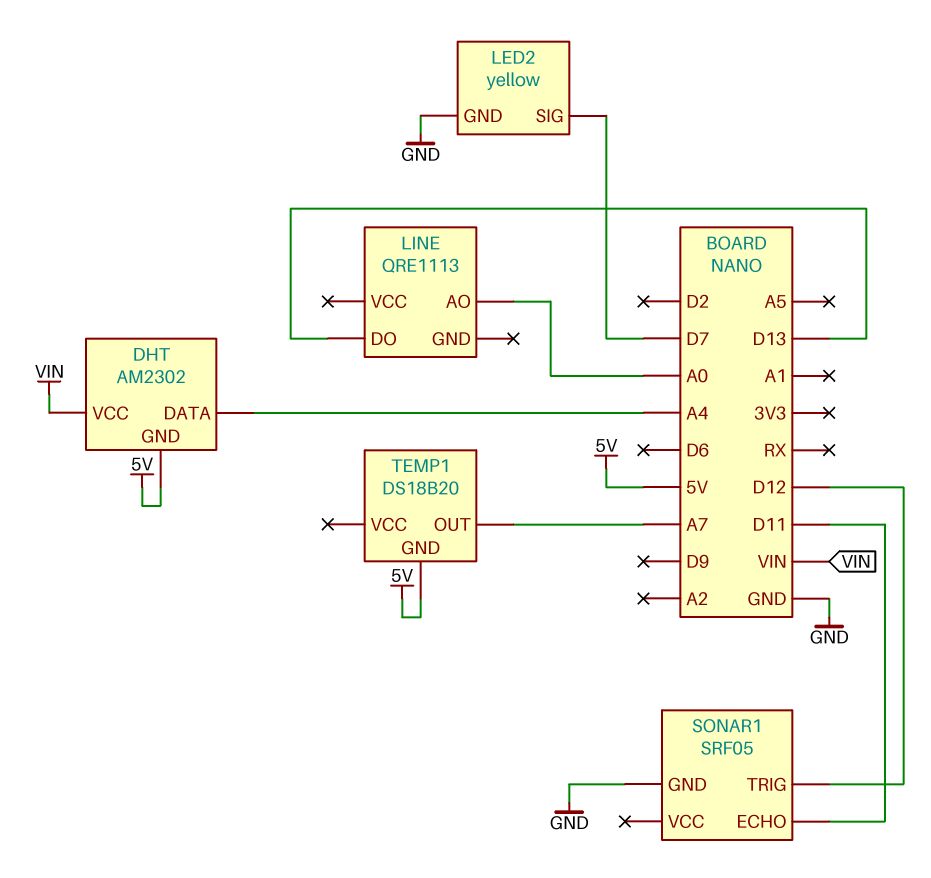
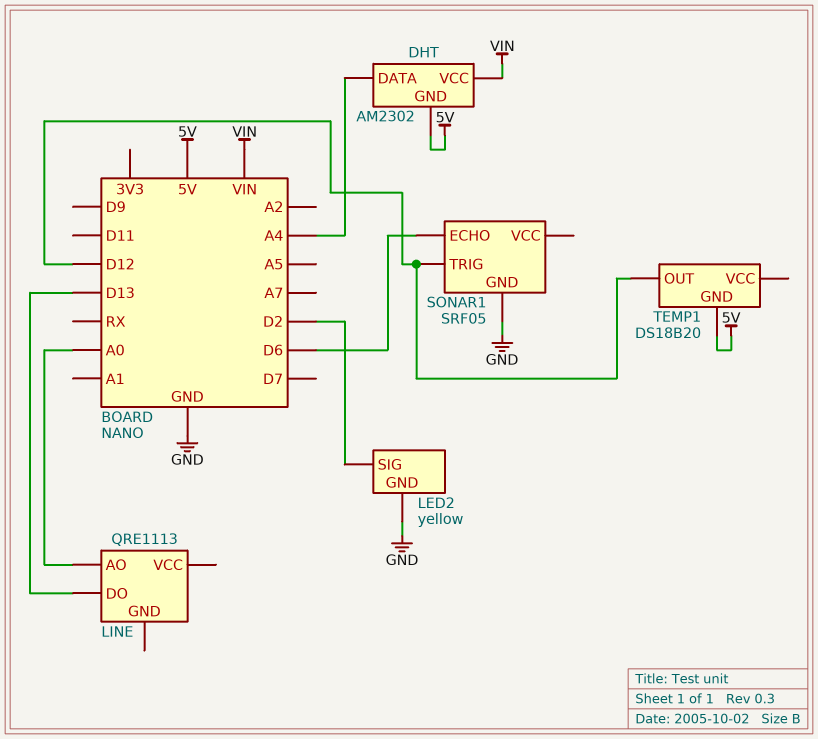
LED2 pin SIG: D7 -> D2
SONAR1 pin ECHO: D11 -> D6
TEMP1 pin OUT: A7 -> D12

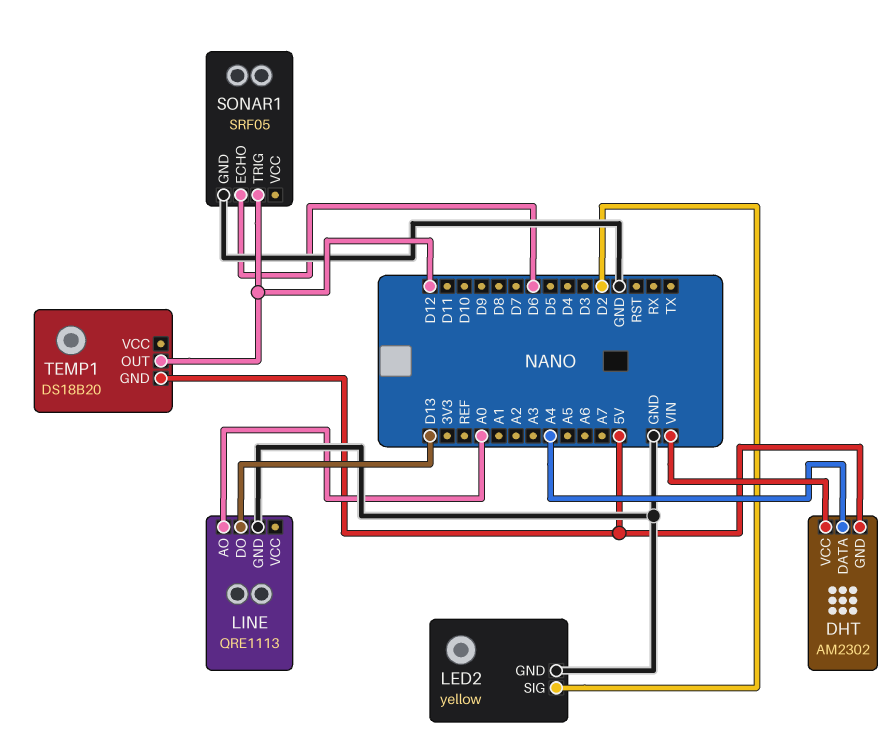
LINE pin GND: none -> GND

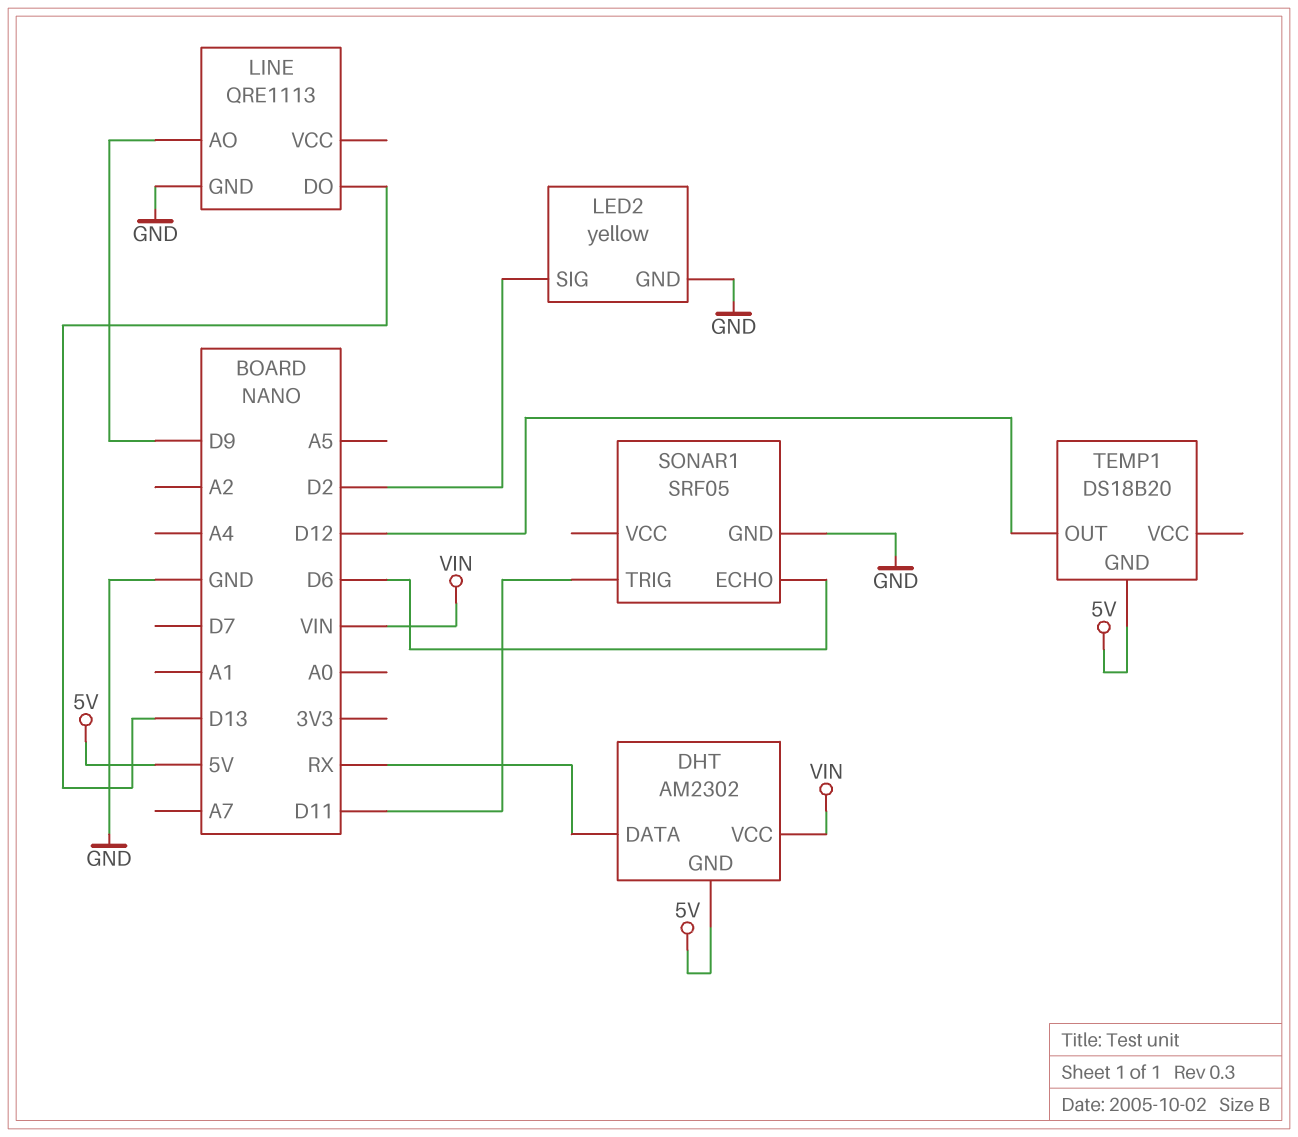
DHT pin DATA: A4 -> RX
LINE pin AO: A0 -> D9
SONAR1 pin TRIG: D12 -> D11

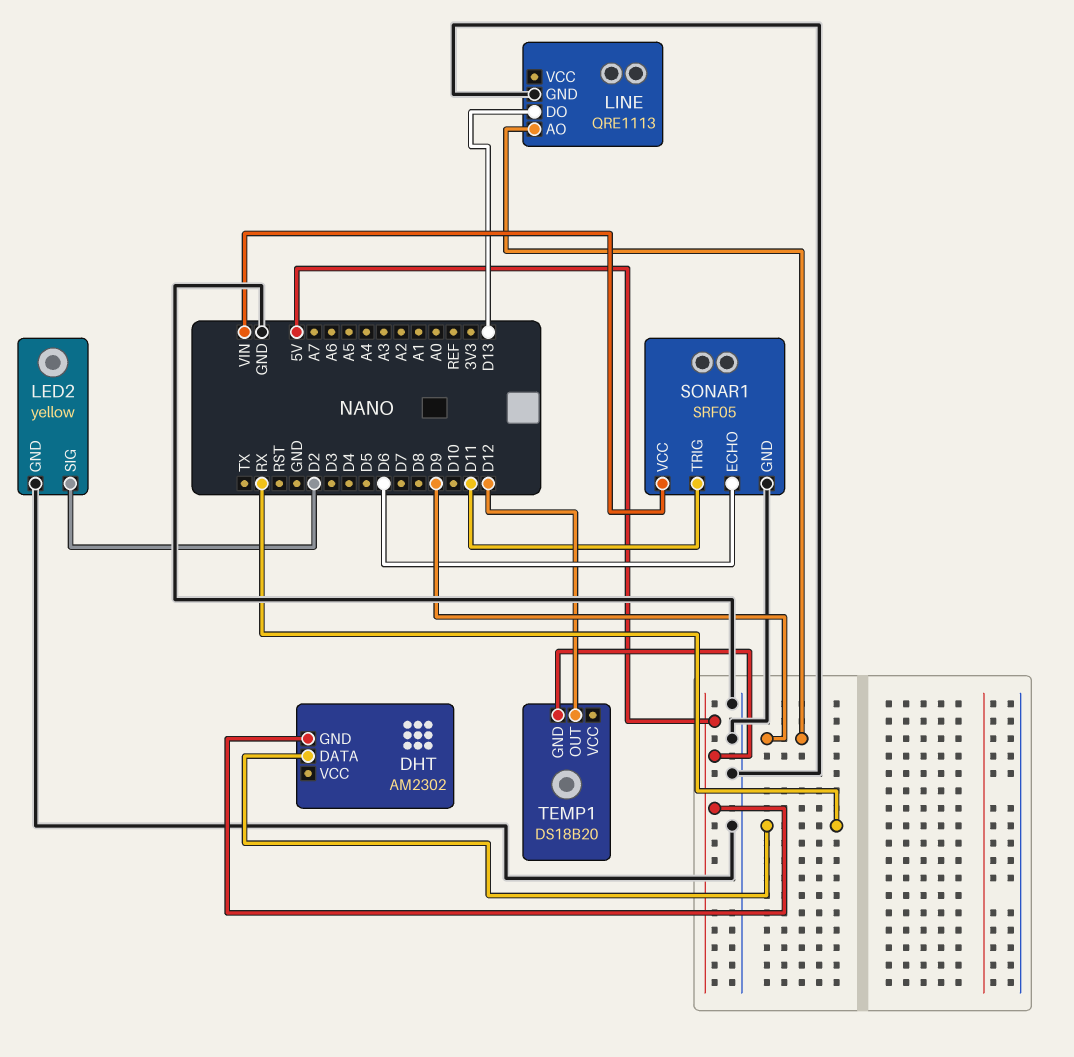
DHT pin VCC: VIN -> none
SONAR1 pin VCC: none -> VIN

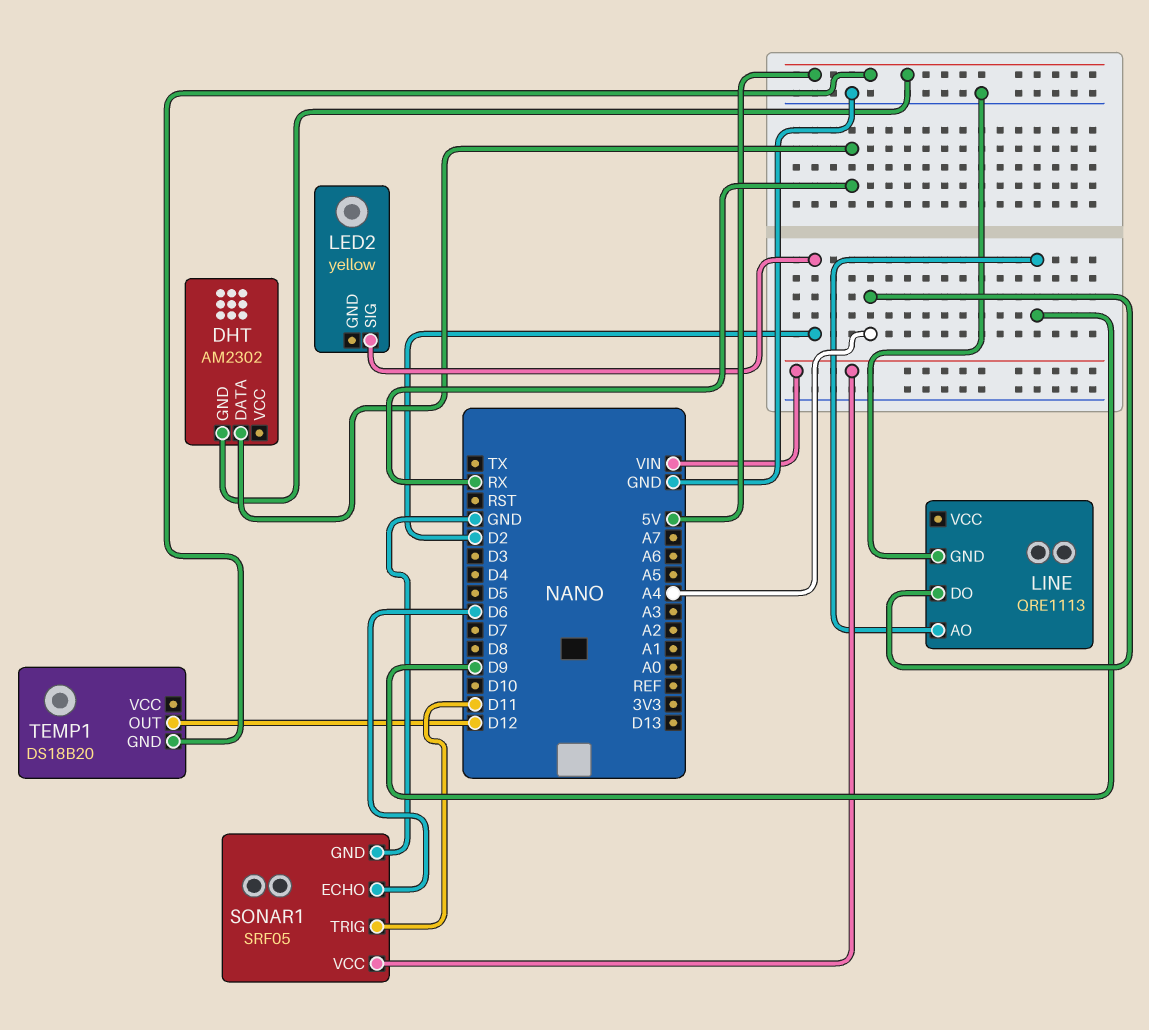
LED2 pin GND: GND -> none
LINE pin DO: D13 -> A4

